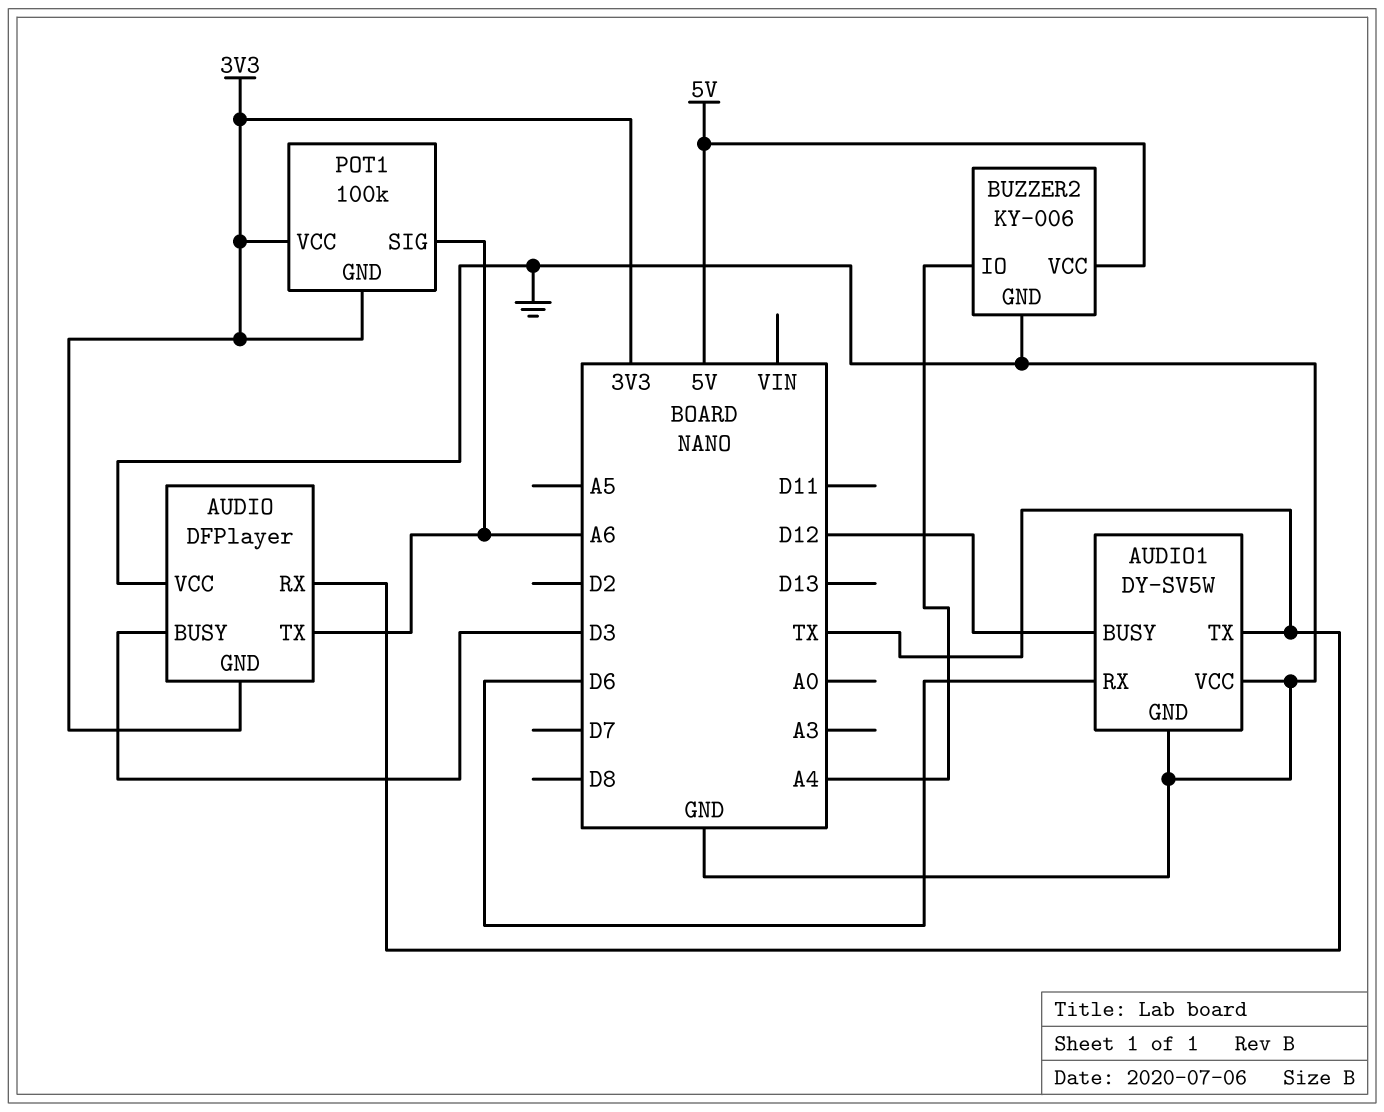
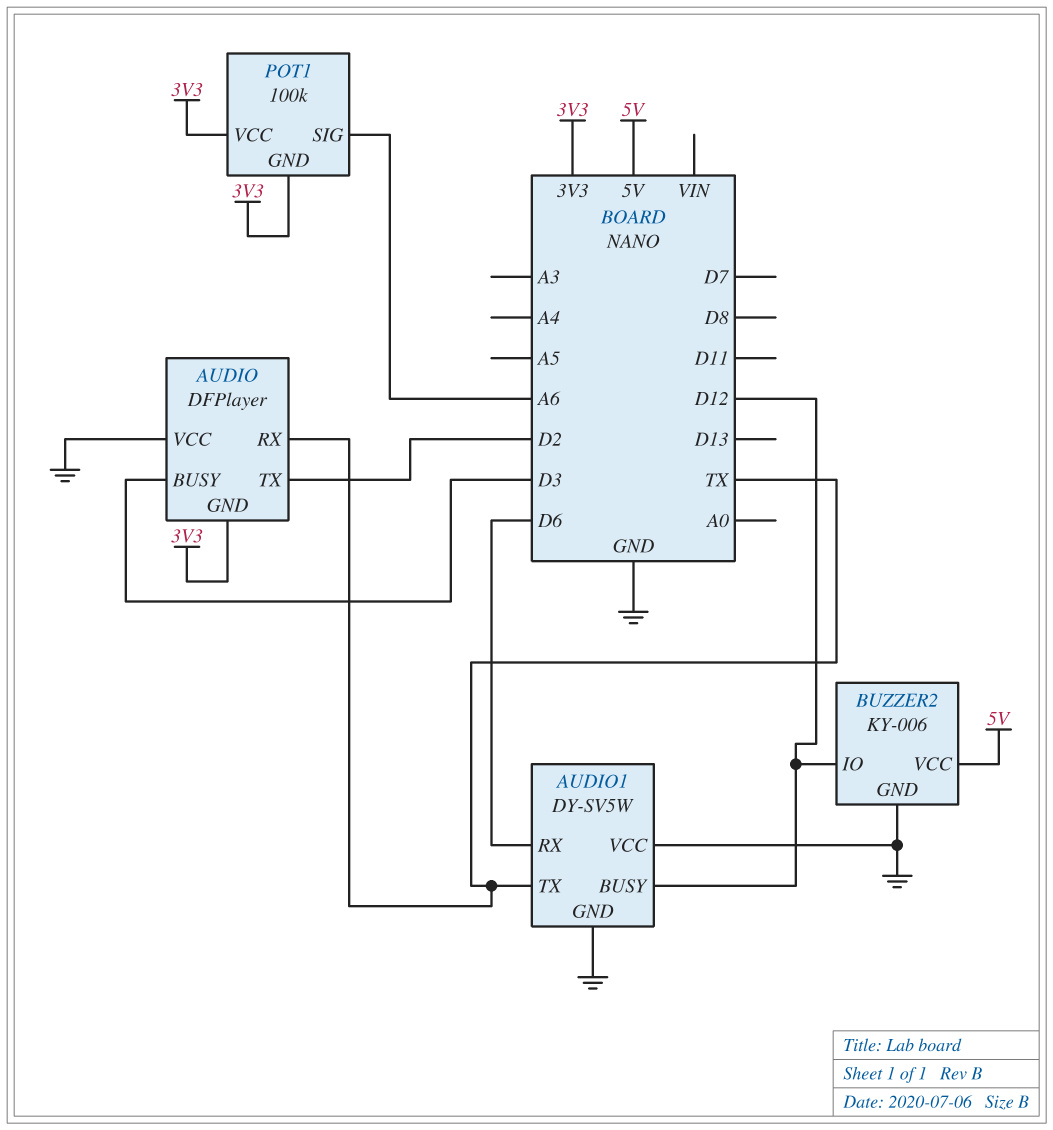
AUDIO pin TX: A6 -> D2
BUZZER2 pin IO: A4 -> D12

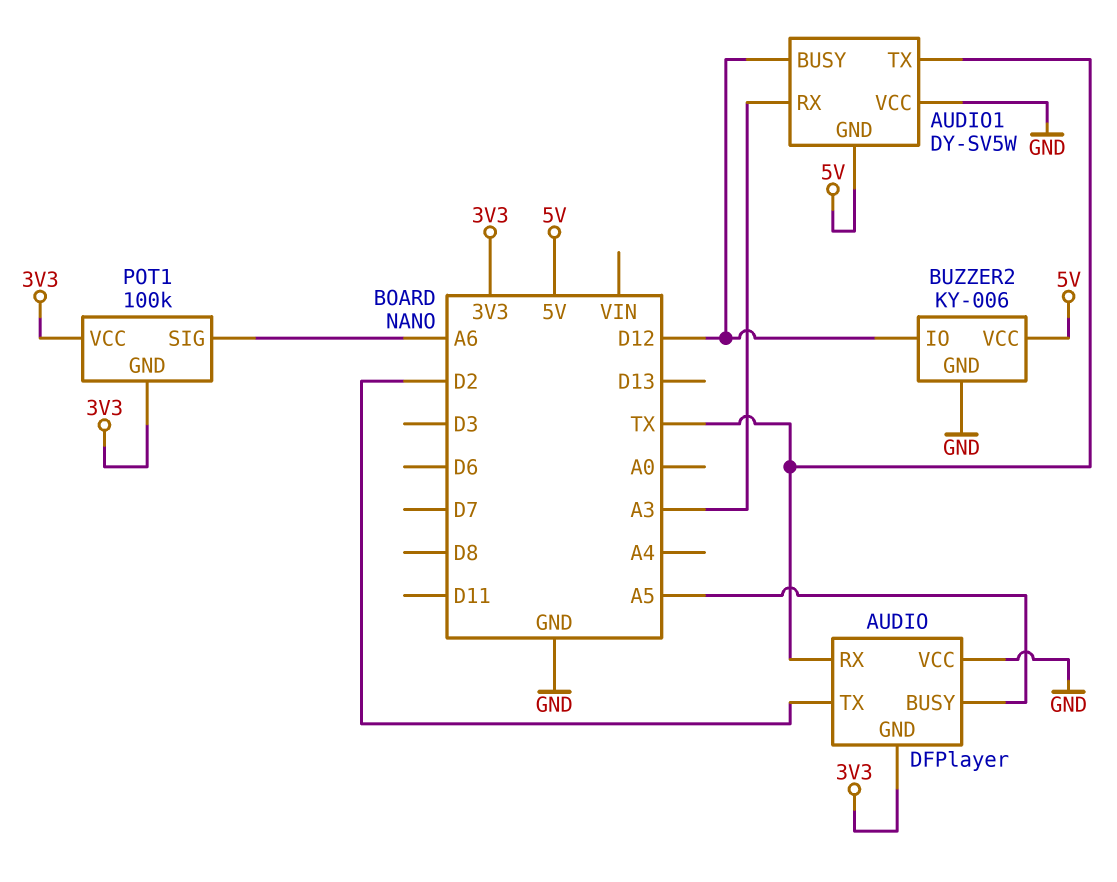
AUDIO pin BUSY: D3 -> A5
AUDIO1 pin GND: GND -> 5V
AUDIO1 pin RX: D6 -> A3

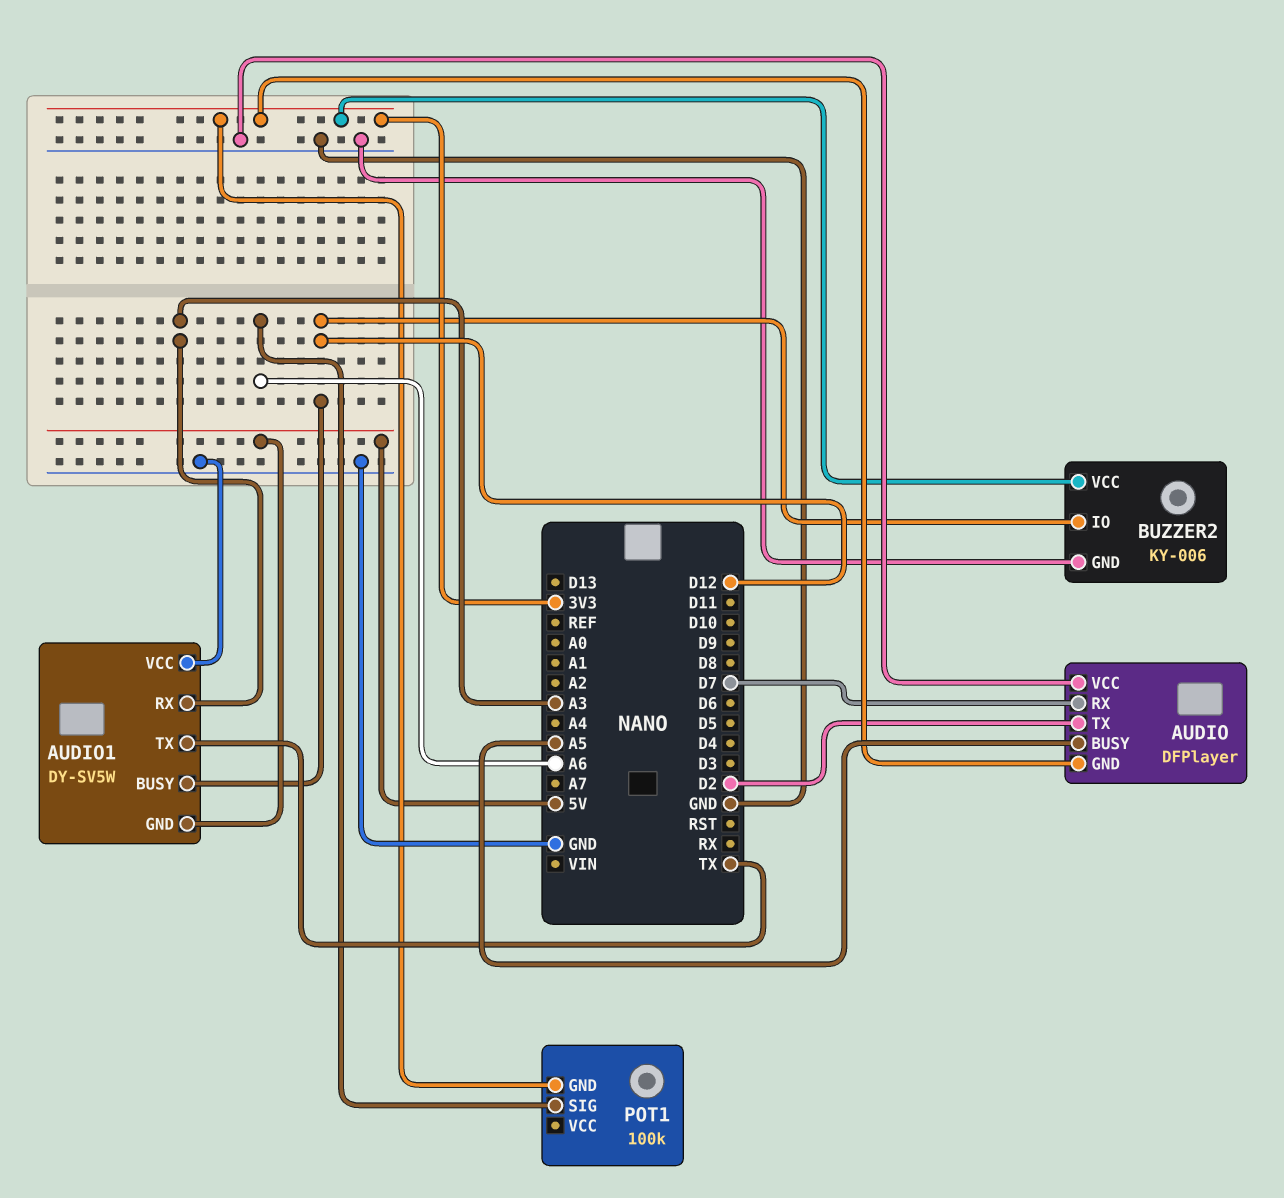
AUDIO pin RX: TX -> D7
BUZZER2 pin VCC: 5V -> 3V3
POT1 pin VCC: 3V3 -> none

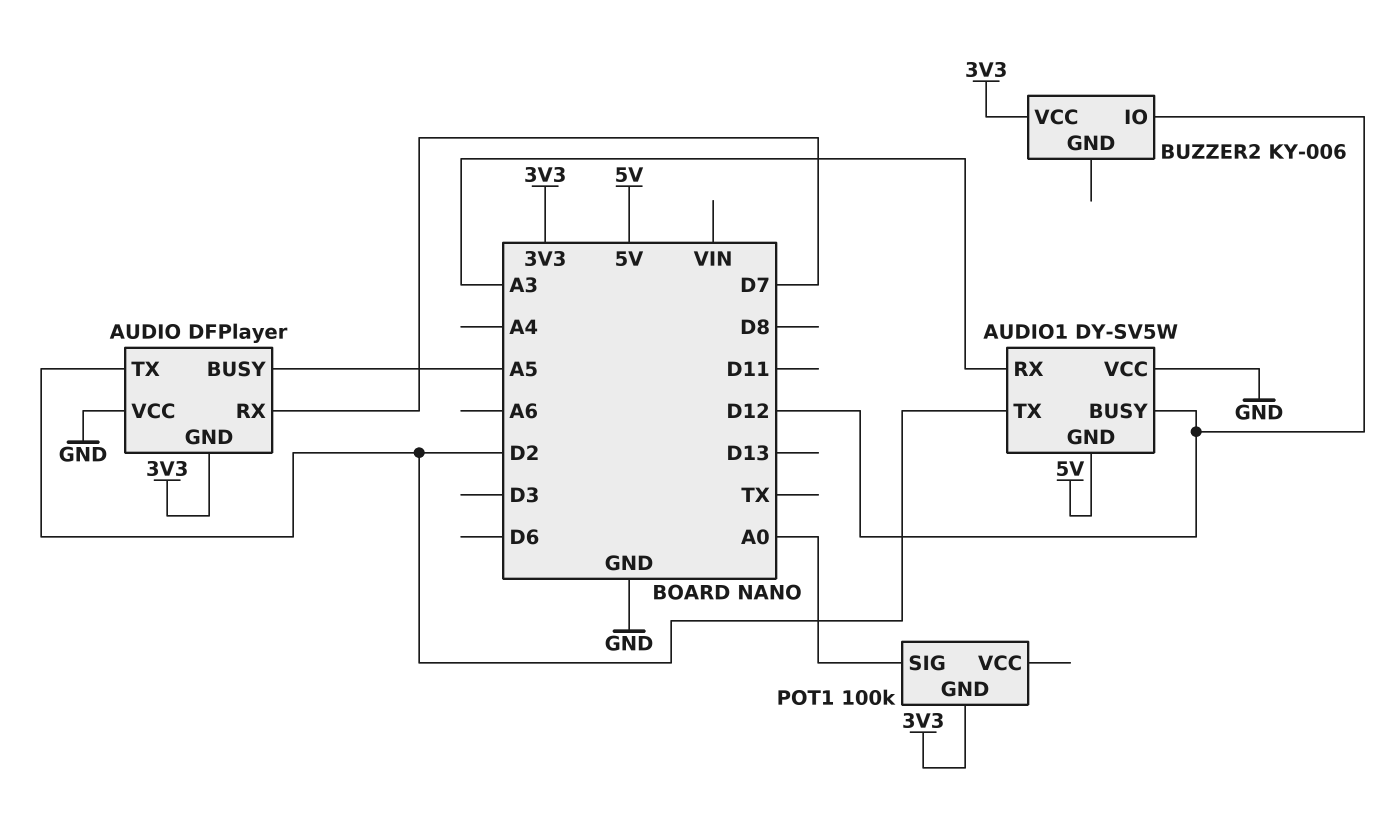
AUDIO1 pin TX: TX -> D2
BUZZER2 pin GND: GND -> none
POT1 pin SIG: A6 -> A0

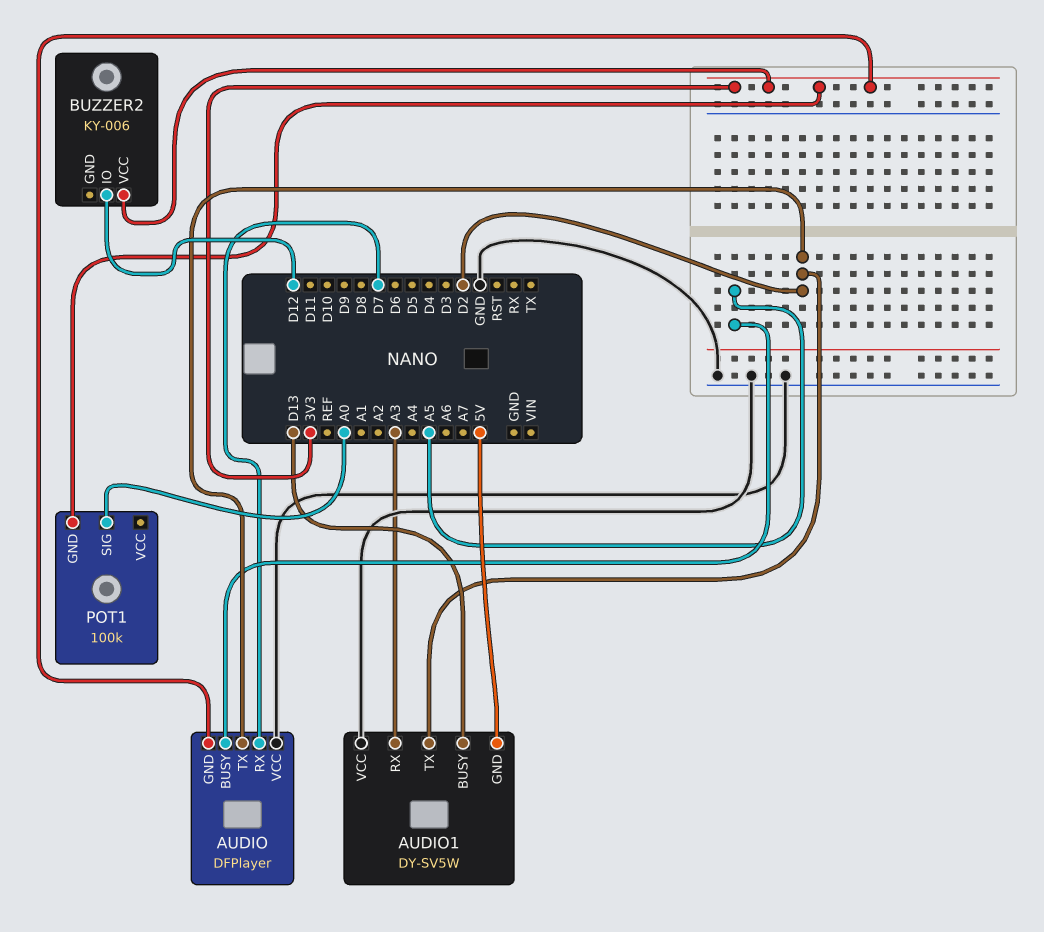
AUDIO1 pin BUSY: D12 -> D13

